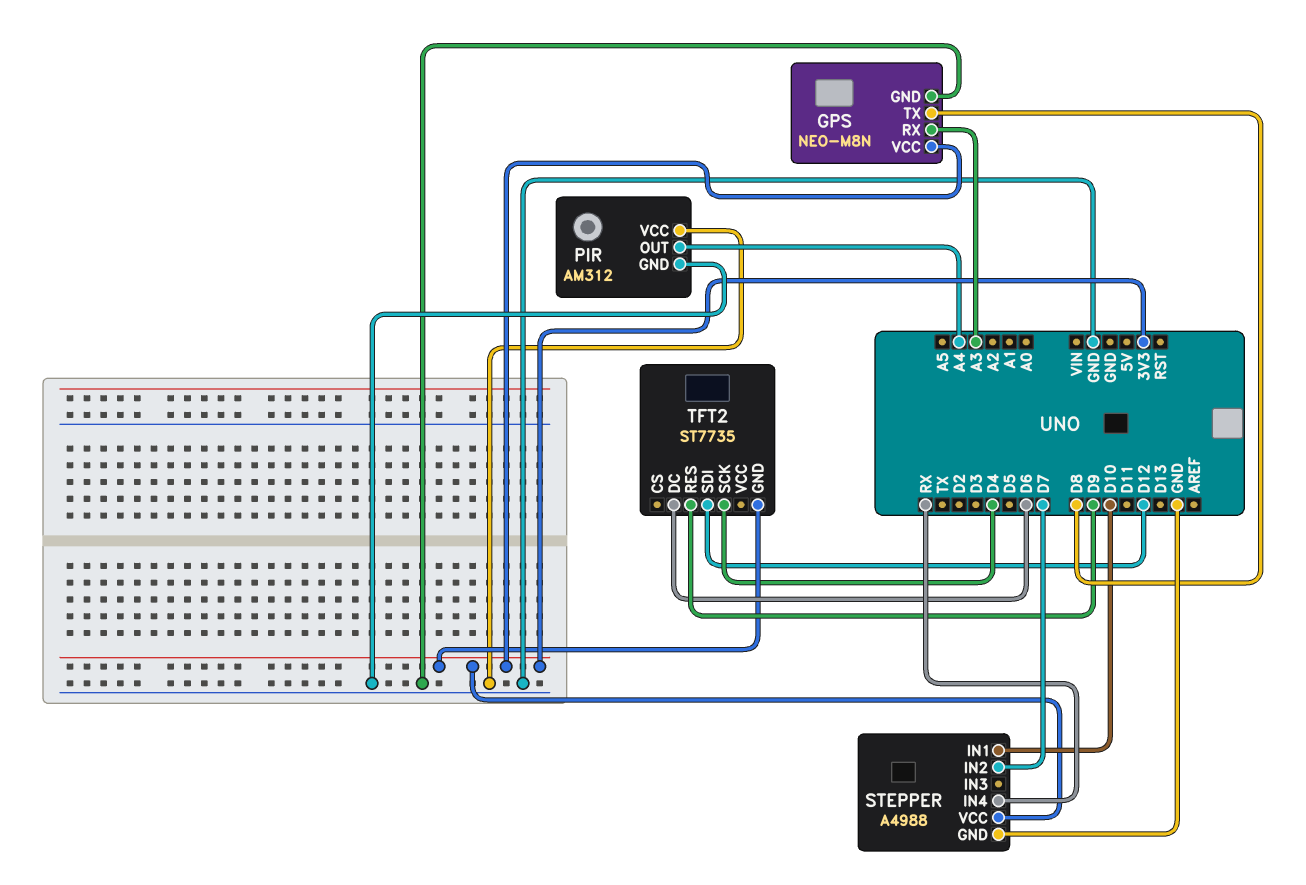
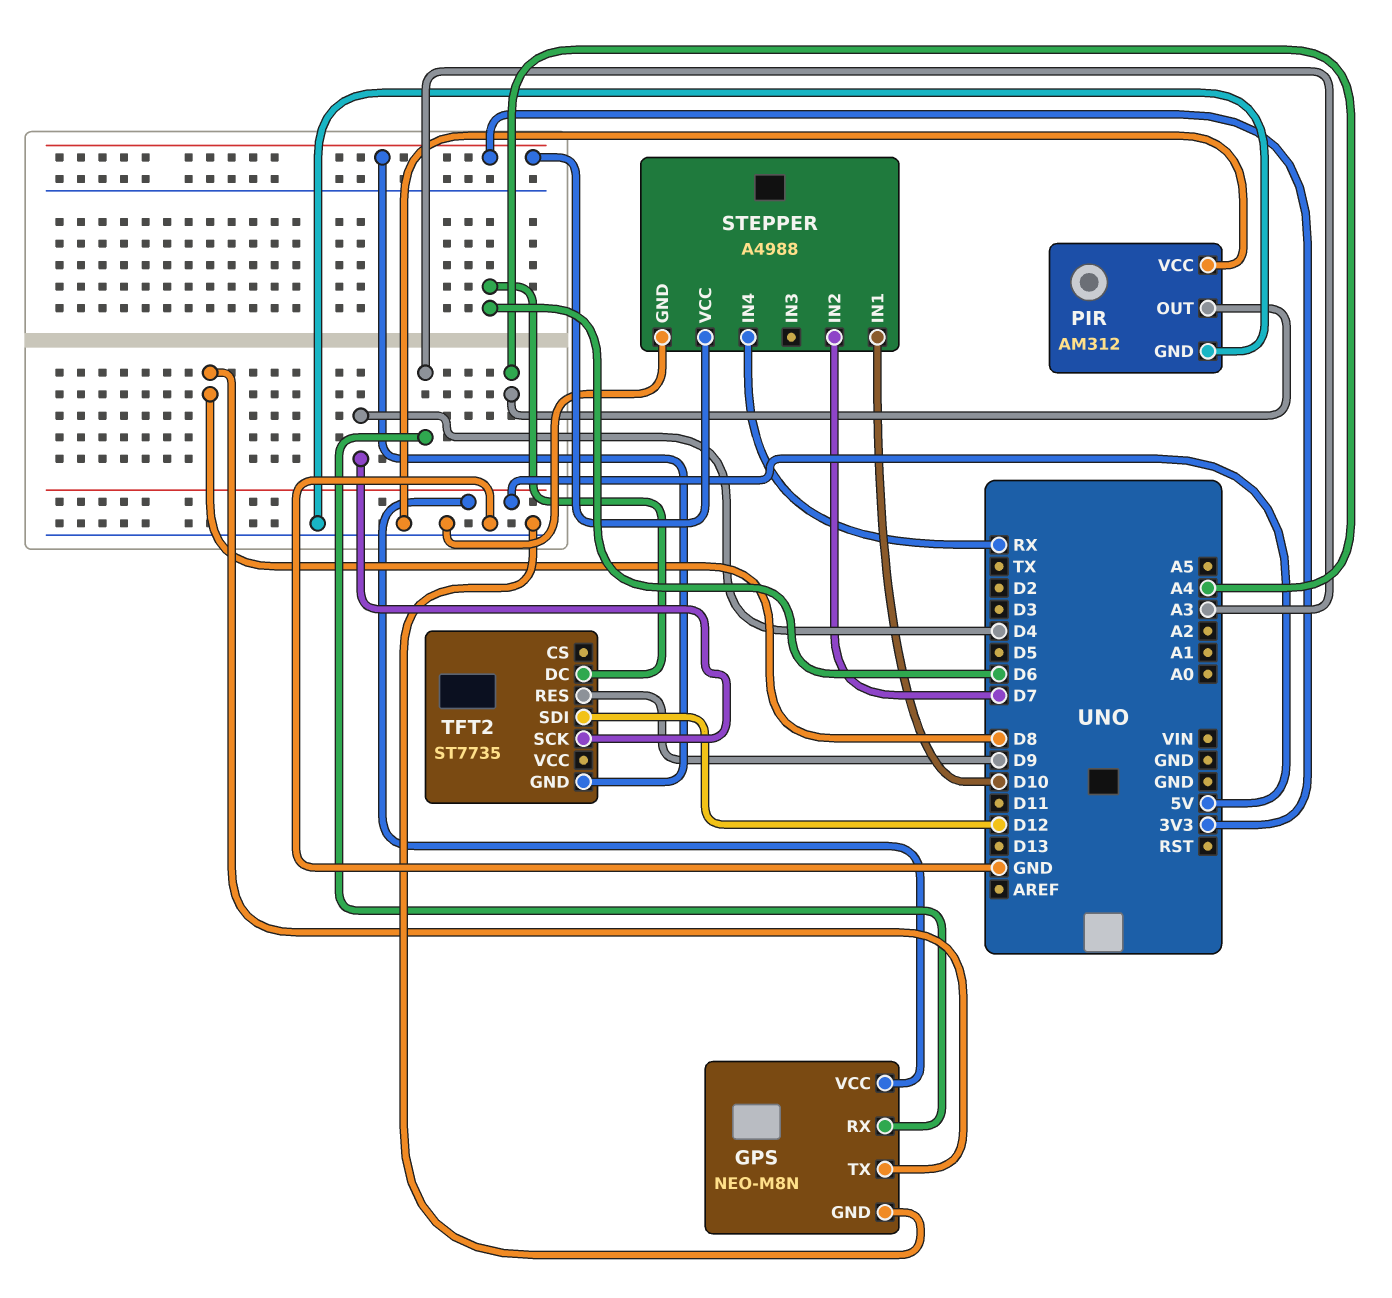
GPS pin VCC: 3V3 -> 5V

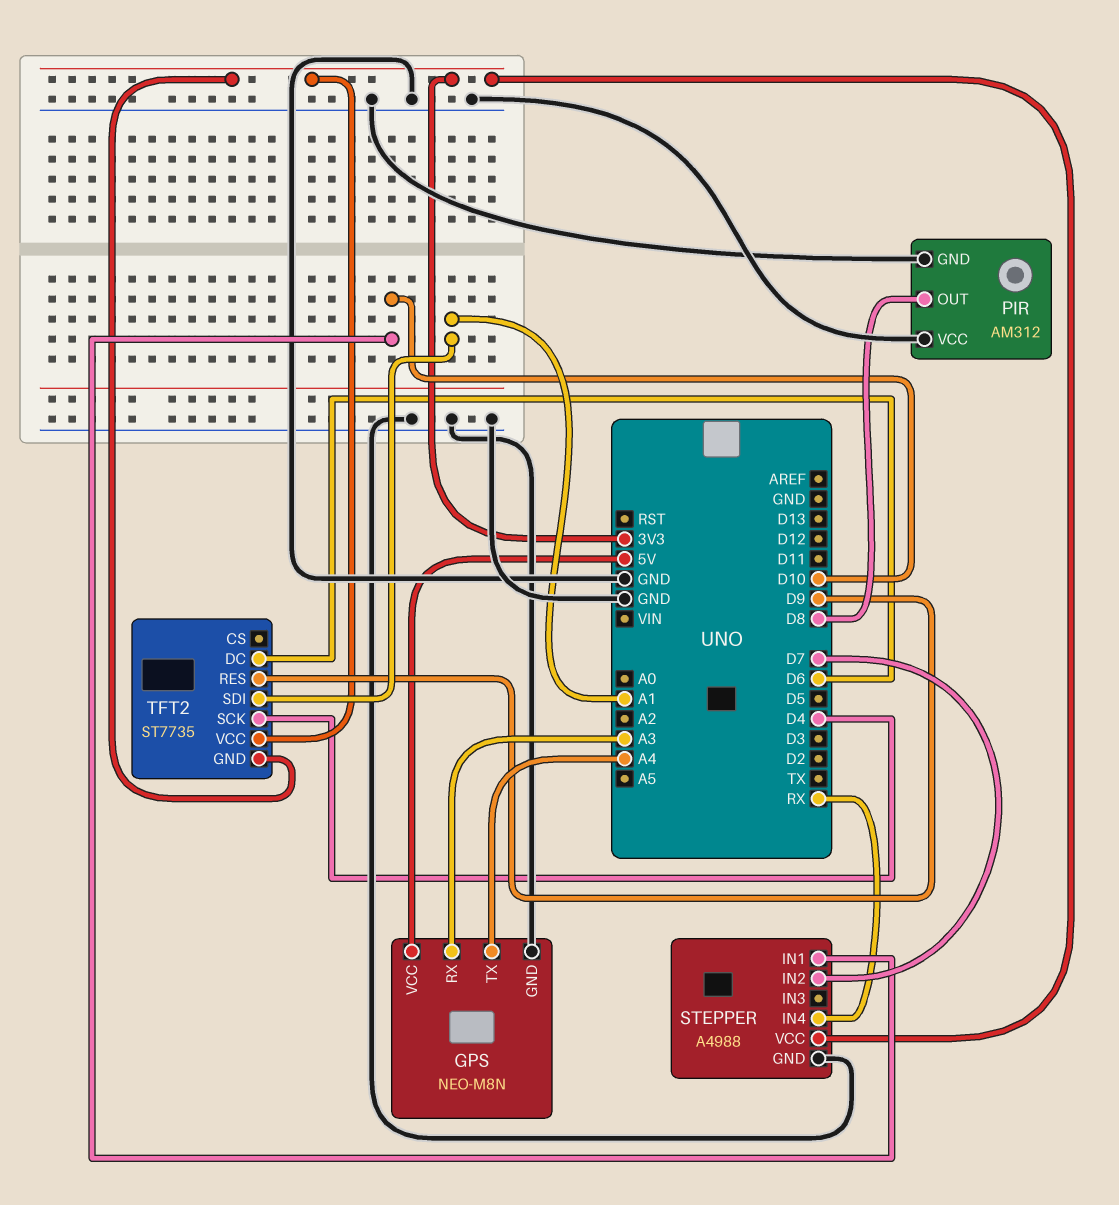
GPS pin TX: D8 -> A4
PIR pin OUT: A4 -> D8
TFT2 pin SDI: D12 -> A1
TFT2 pin VCC: none -> 3V3

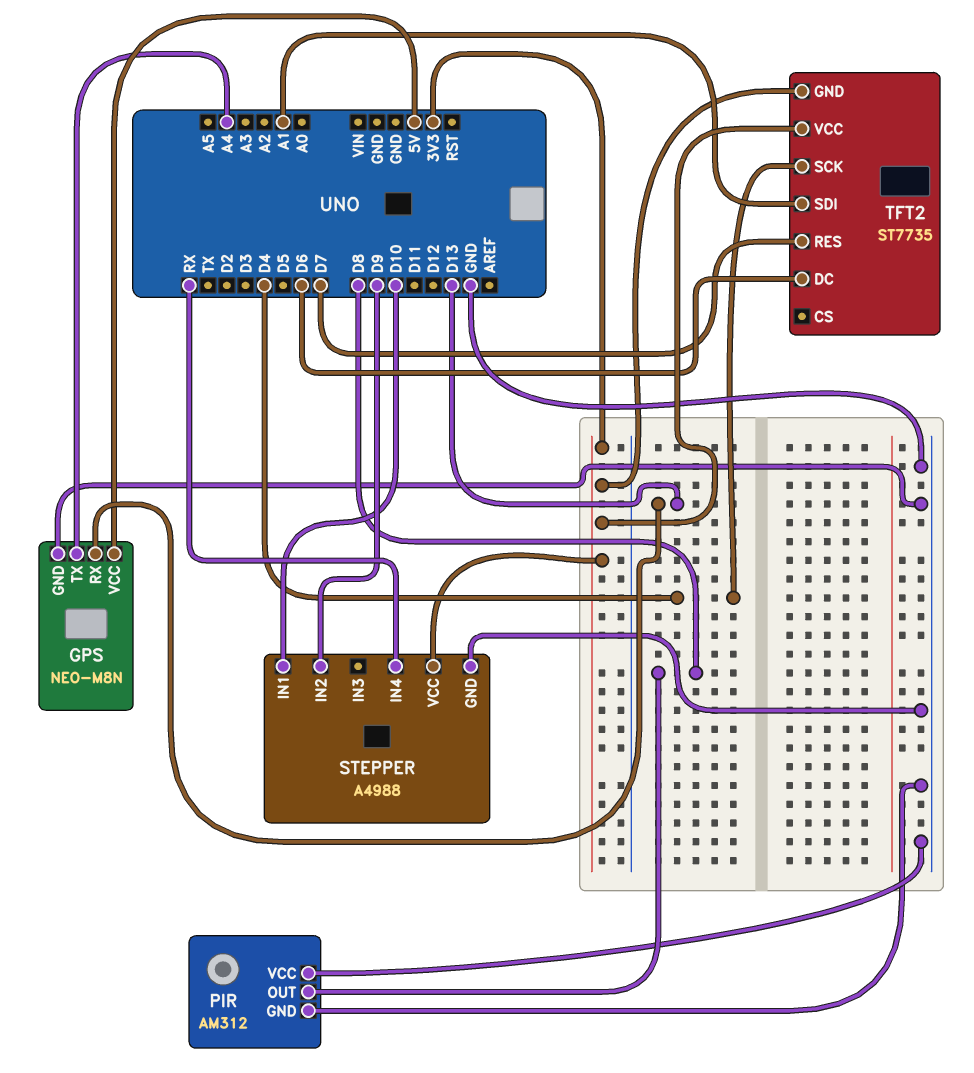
GPS pin RX: A3 -> D13
STEPPER pin IN2: D7 -> D9
TFT2 pin RES: D9 -> D7

